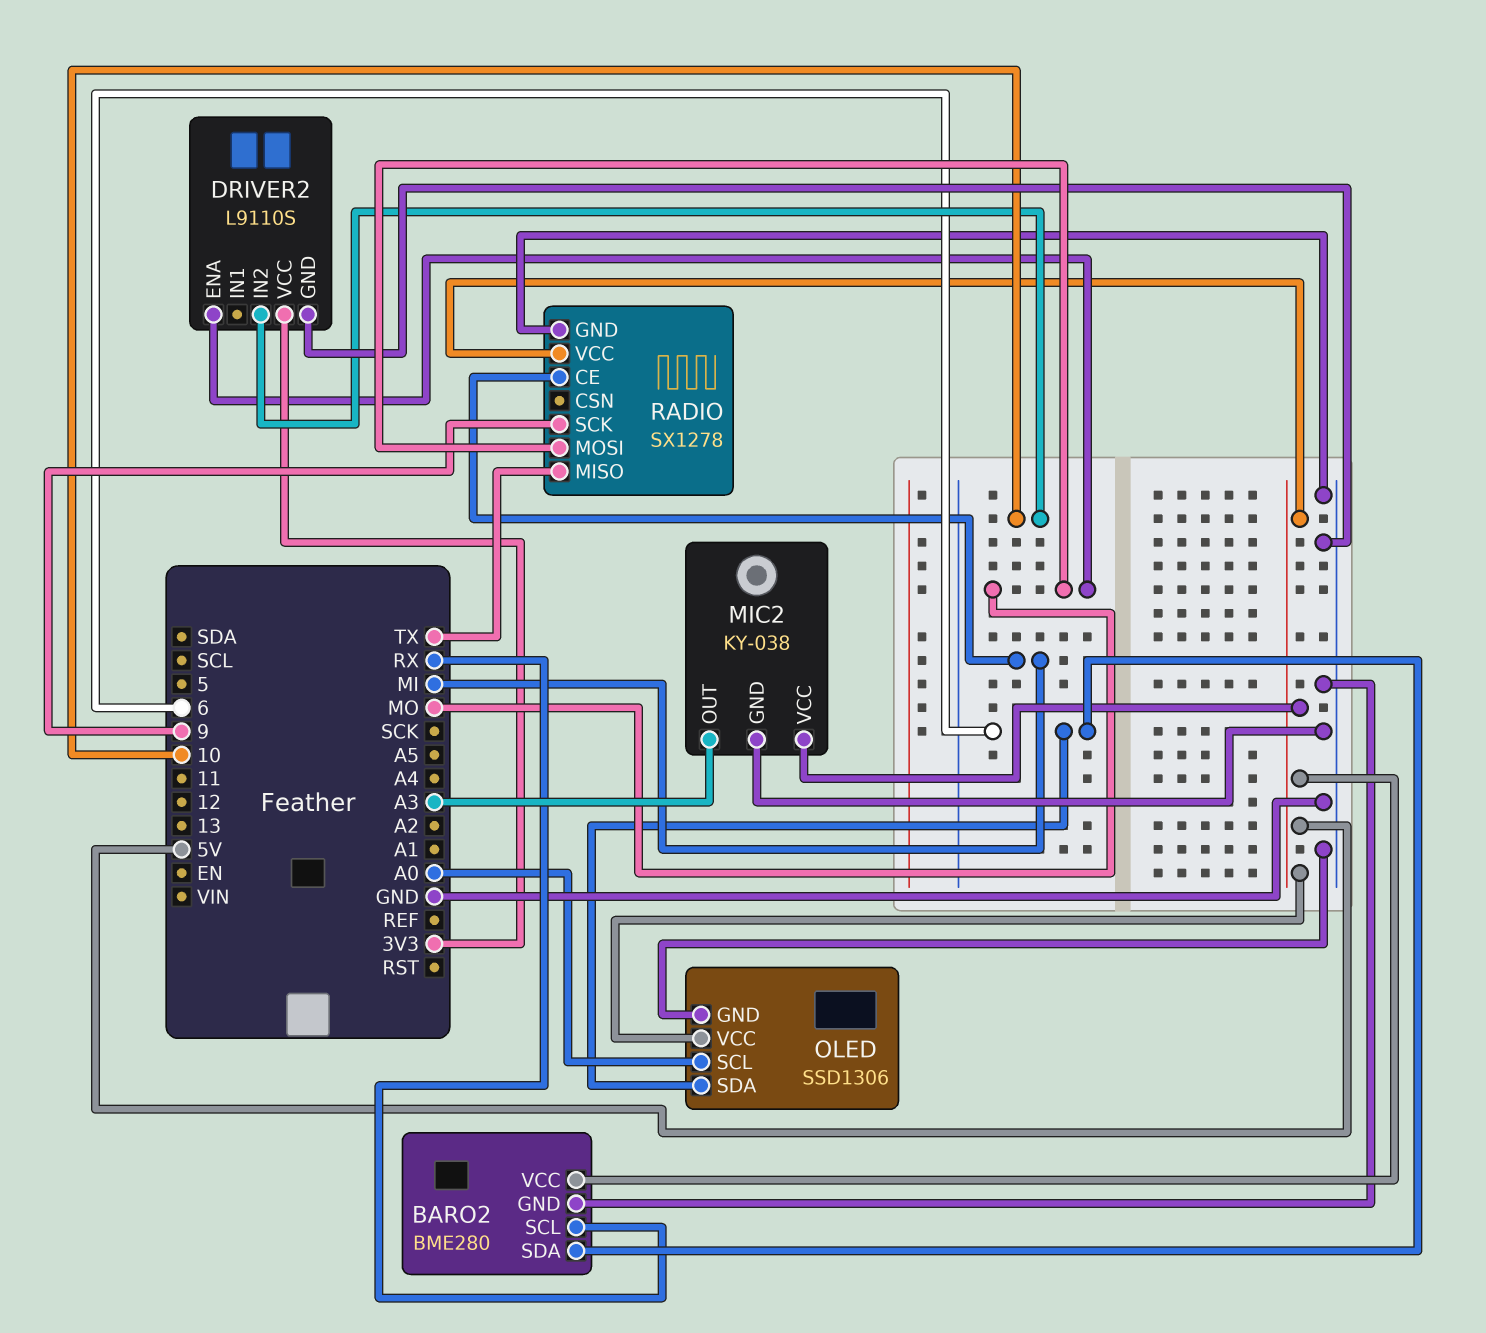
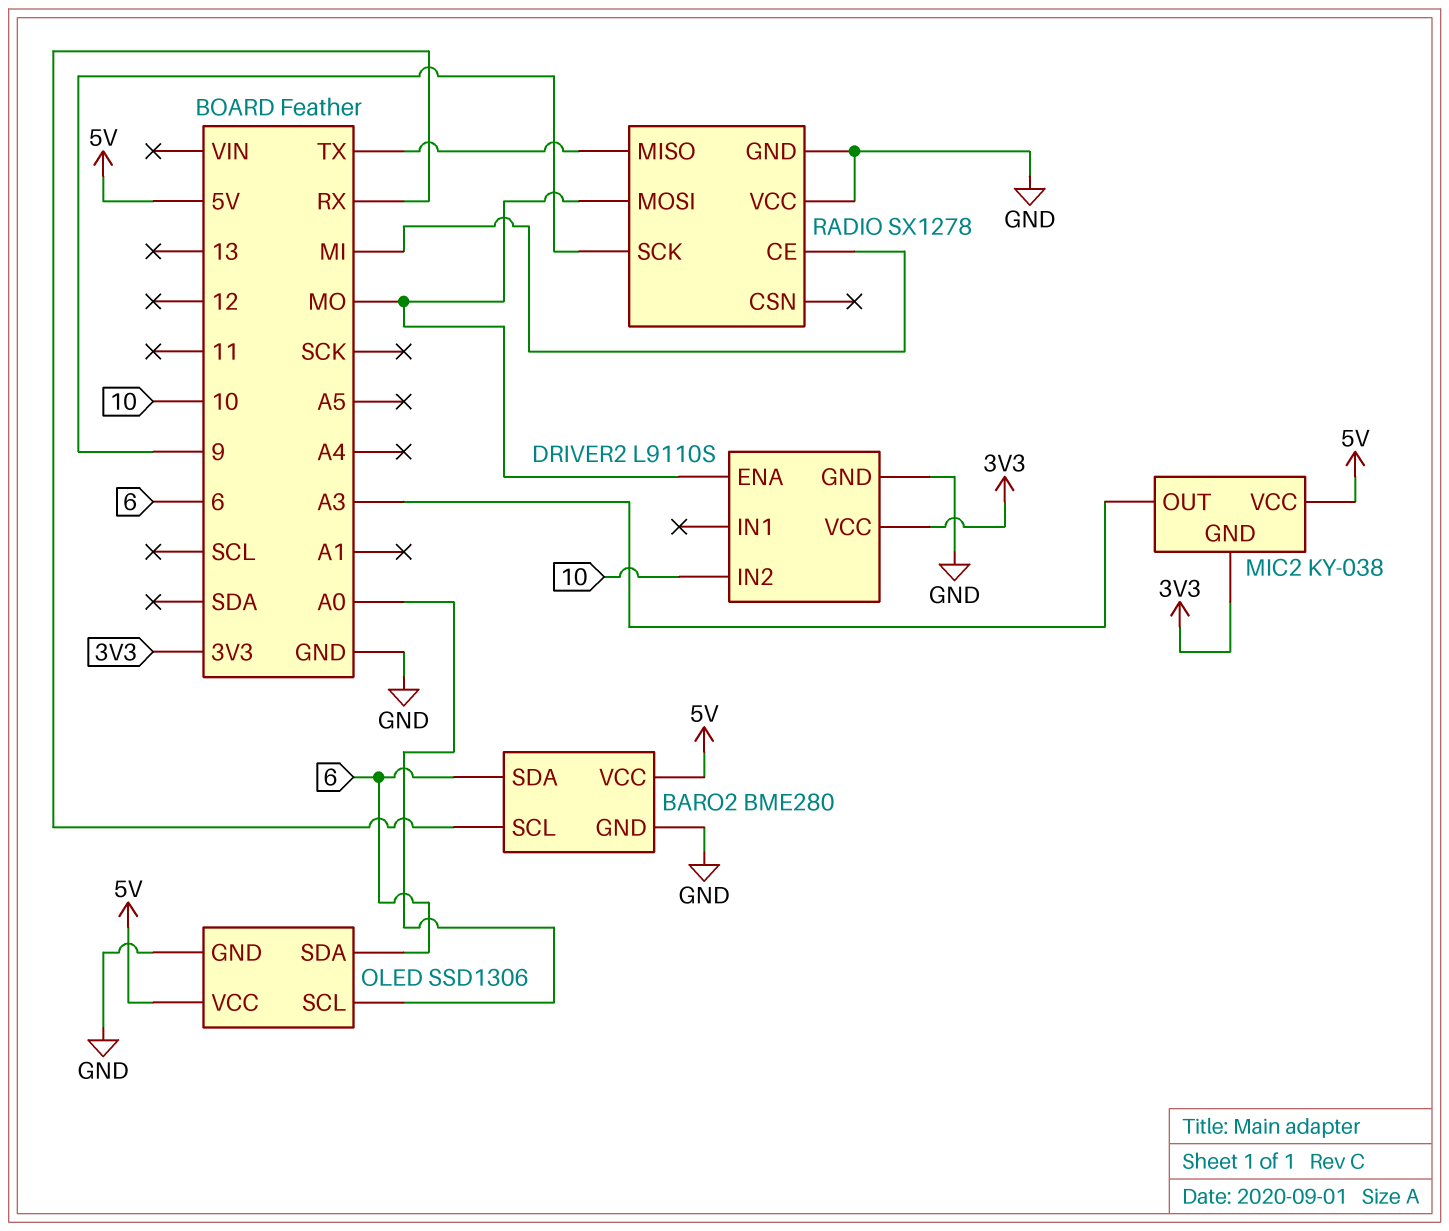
MIC2 pin GND: GND -> 3V3
RADIO pin VCC: 5V -> GND

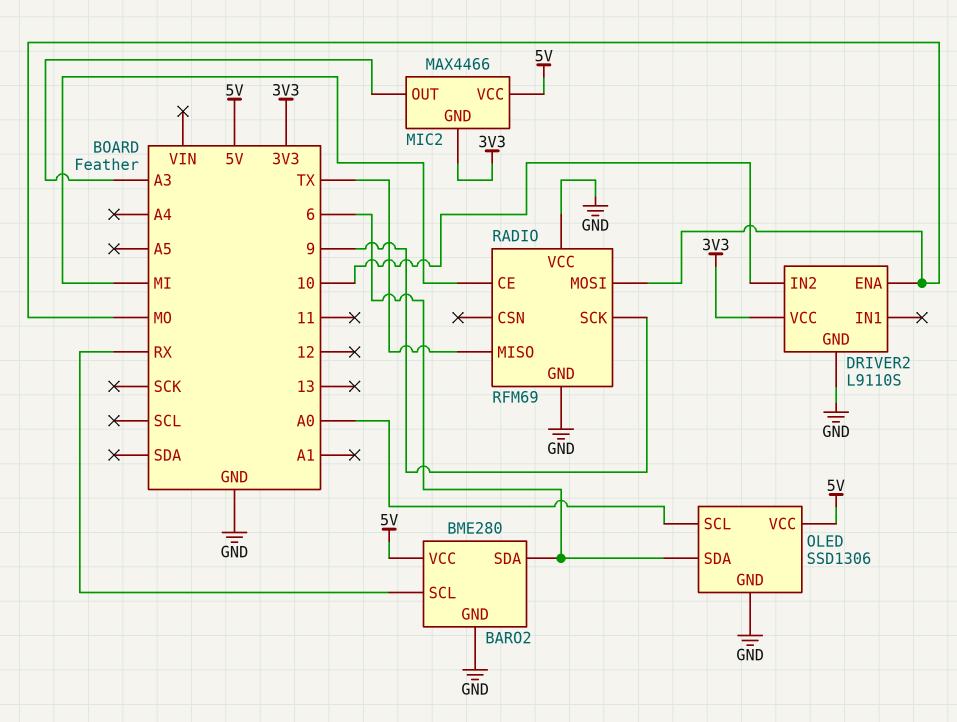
MIC2: KY-038 -> MAX4466
RADIO: SX1278 -> RFM69

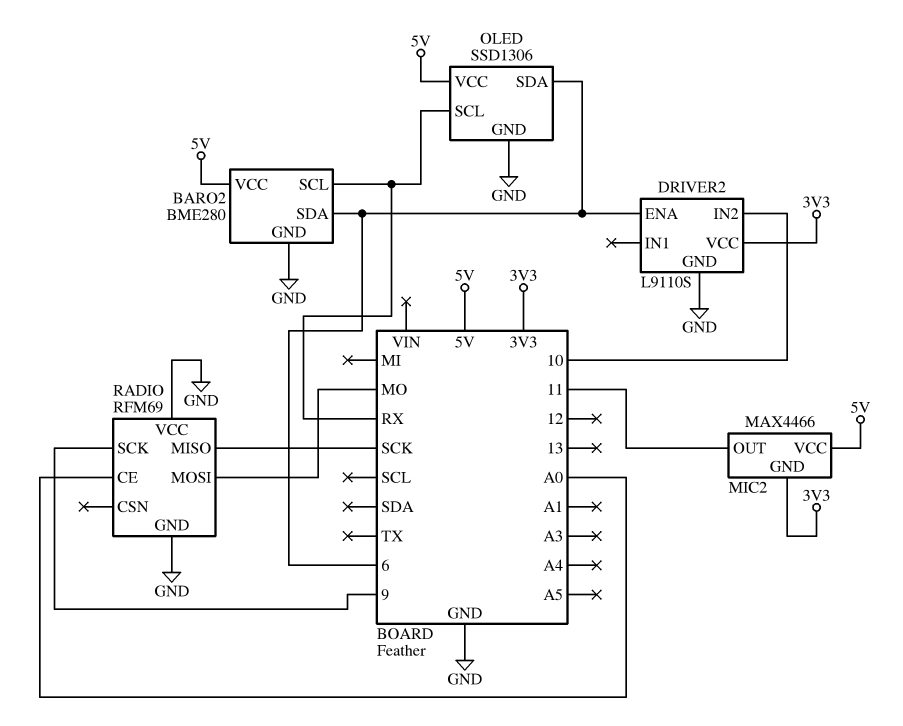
DRIVER2 pin ENA: MO -> 6
MIC2 pin OUT: A3 -> 11
OLED pin SCL: A0 -> RX
RADIO pin CE: MI -> A0
RADIO pin MISO: TX -> SCK

